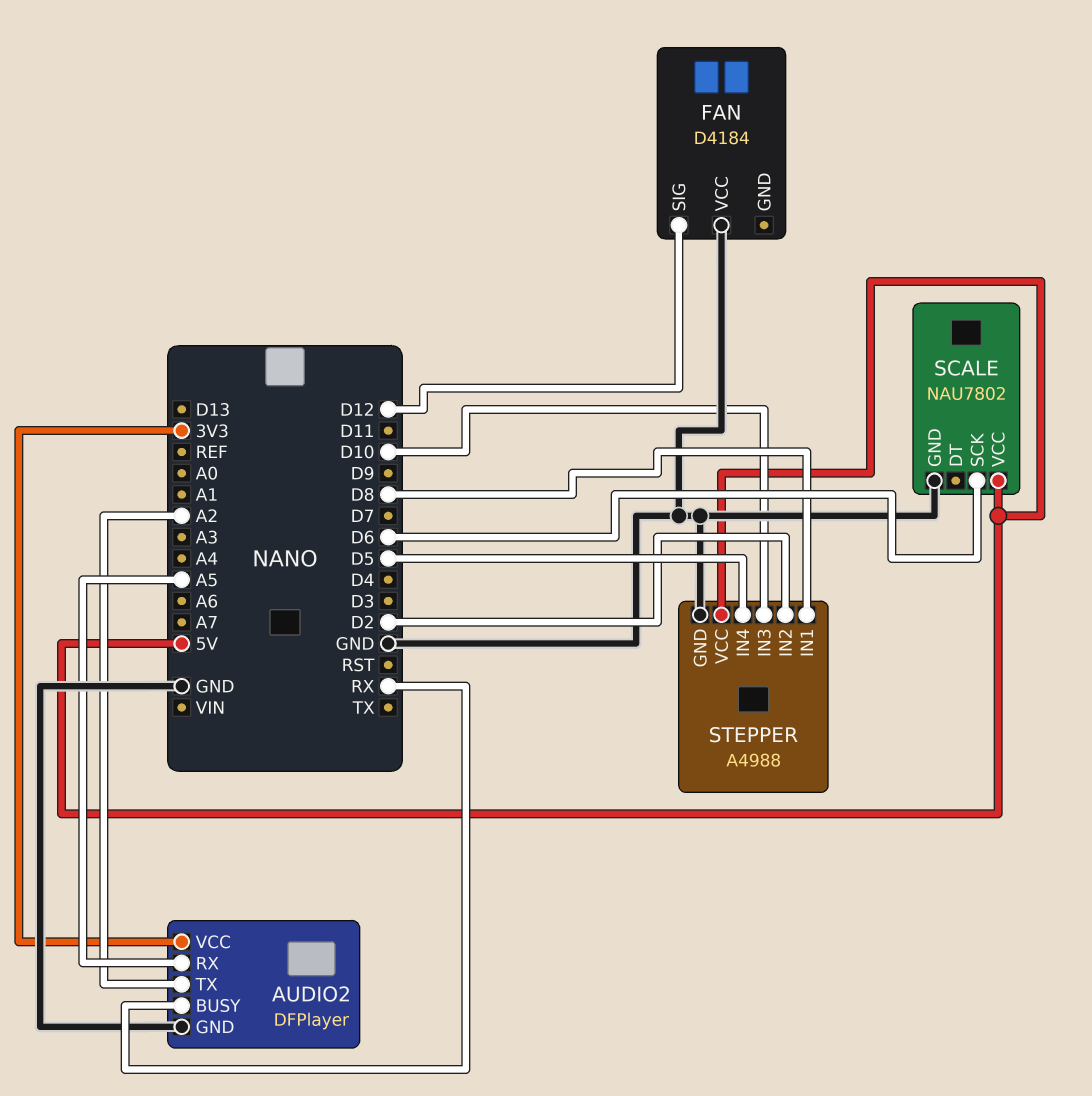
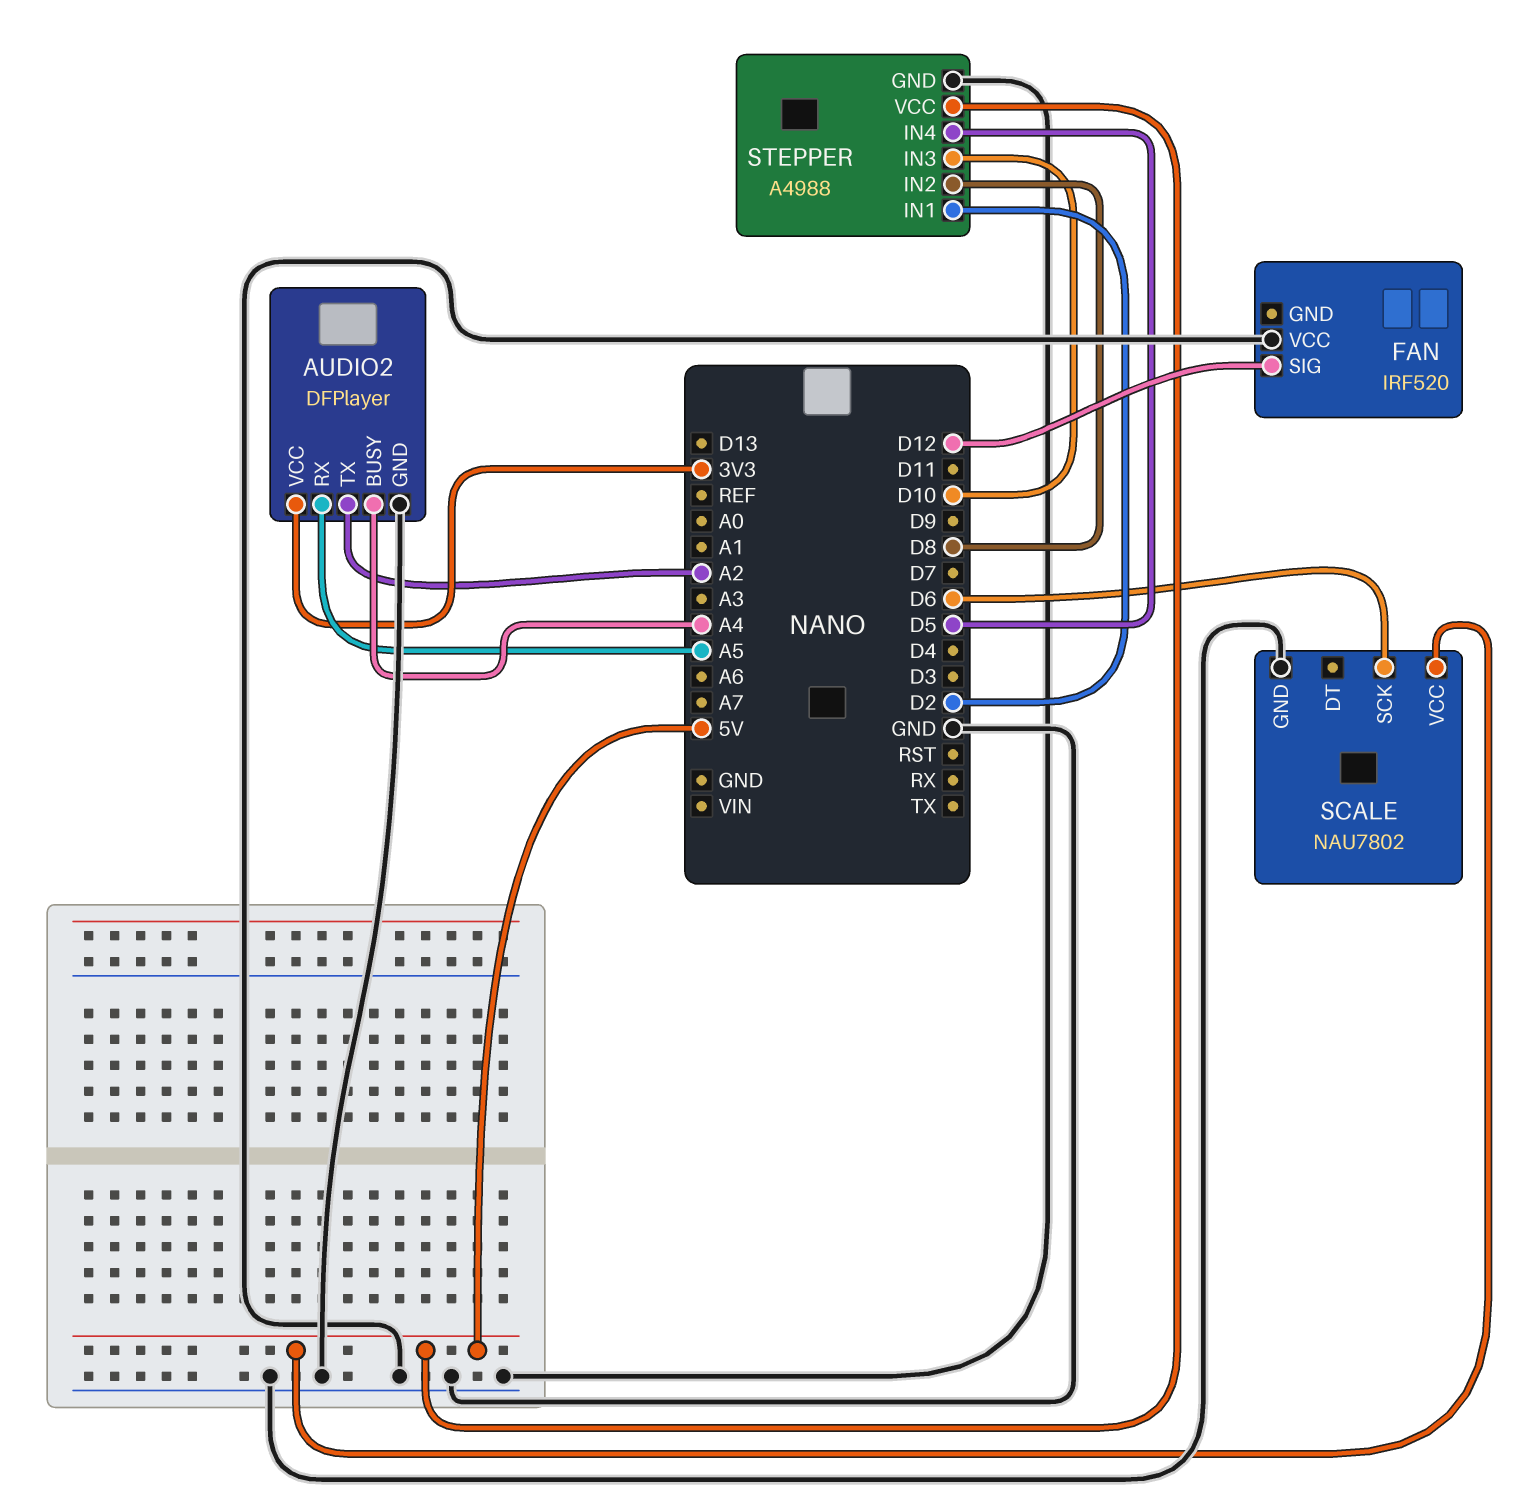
AUDIO2 pin BUSY: RX -> A4
FAN: D4184 -> IRF520
STEPPER pin IN1: D8 -> D2
STEPPER pin IN2: D2 -> D8

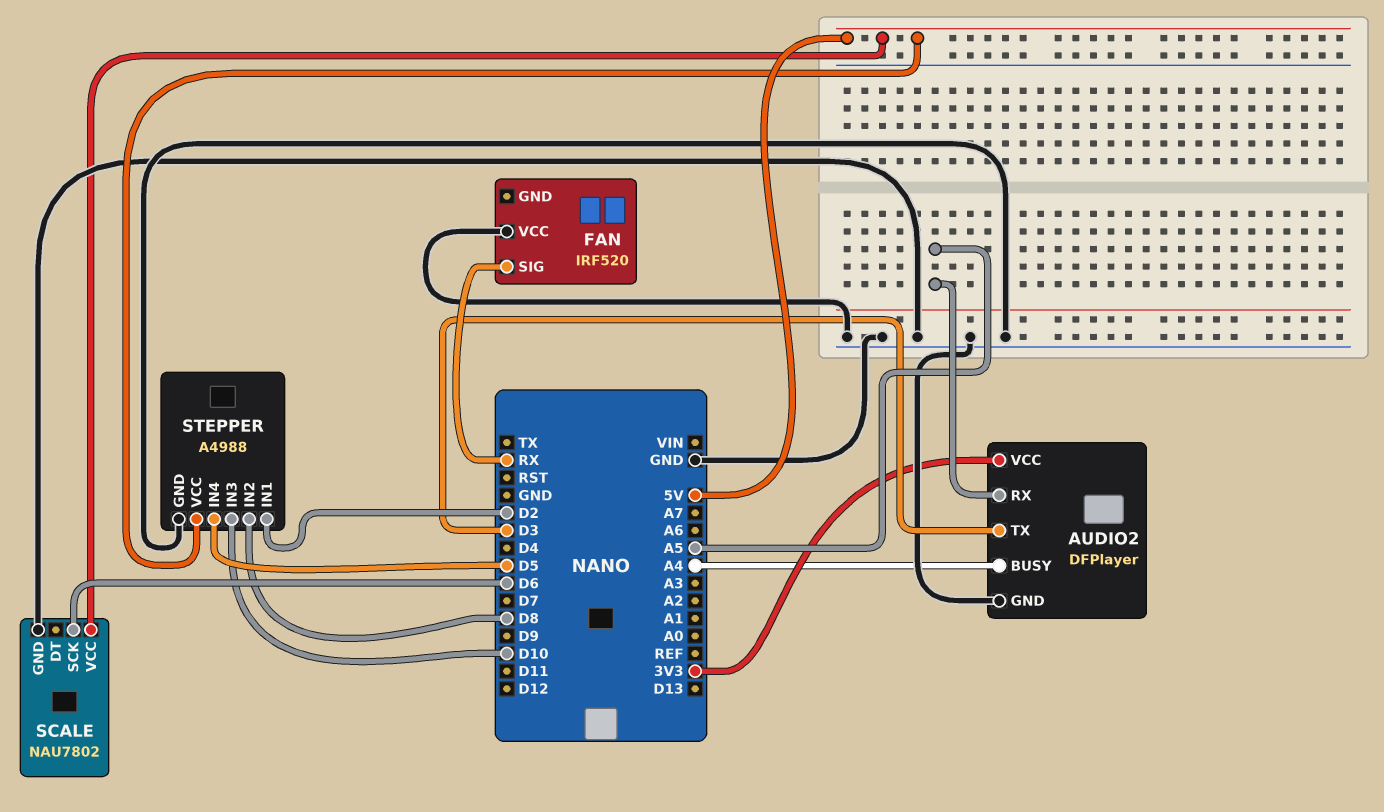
AUDIO2 pin TX: A2 -> D3
FAN pin SIG: D12 -> RX

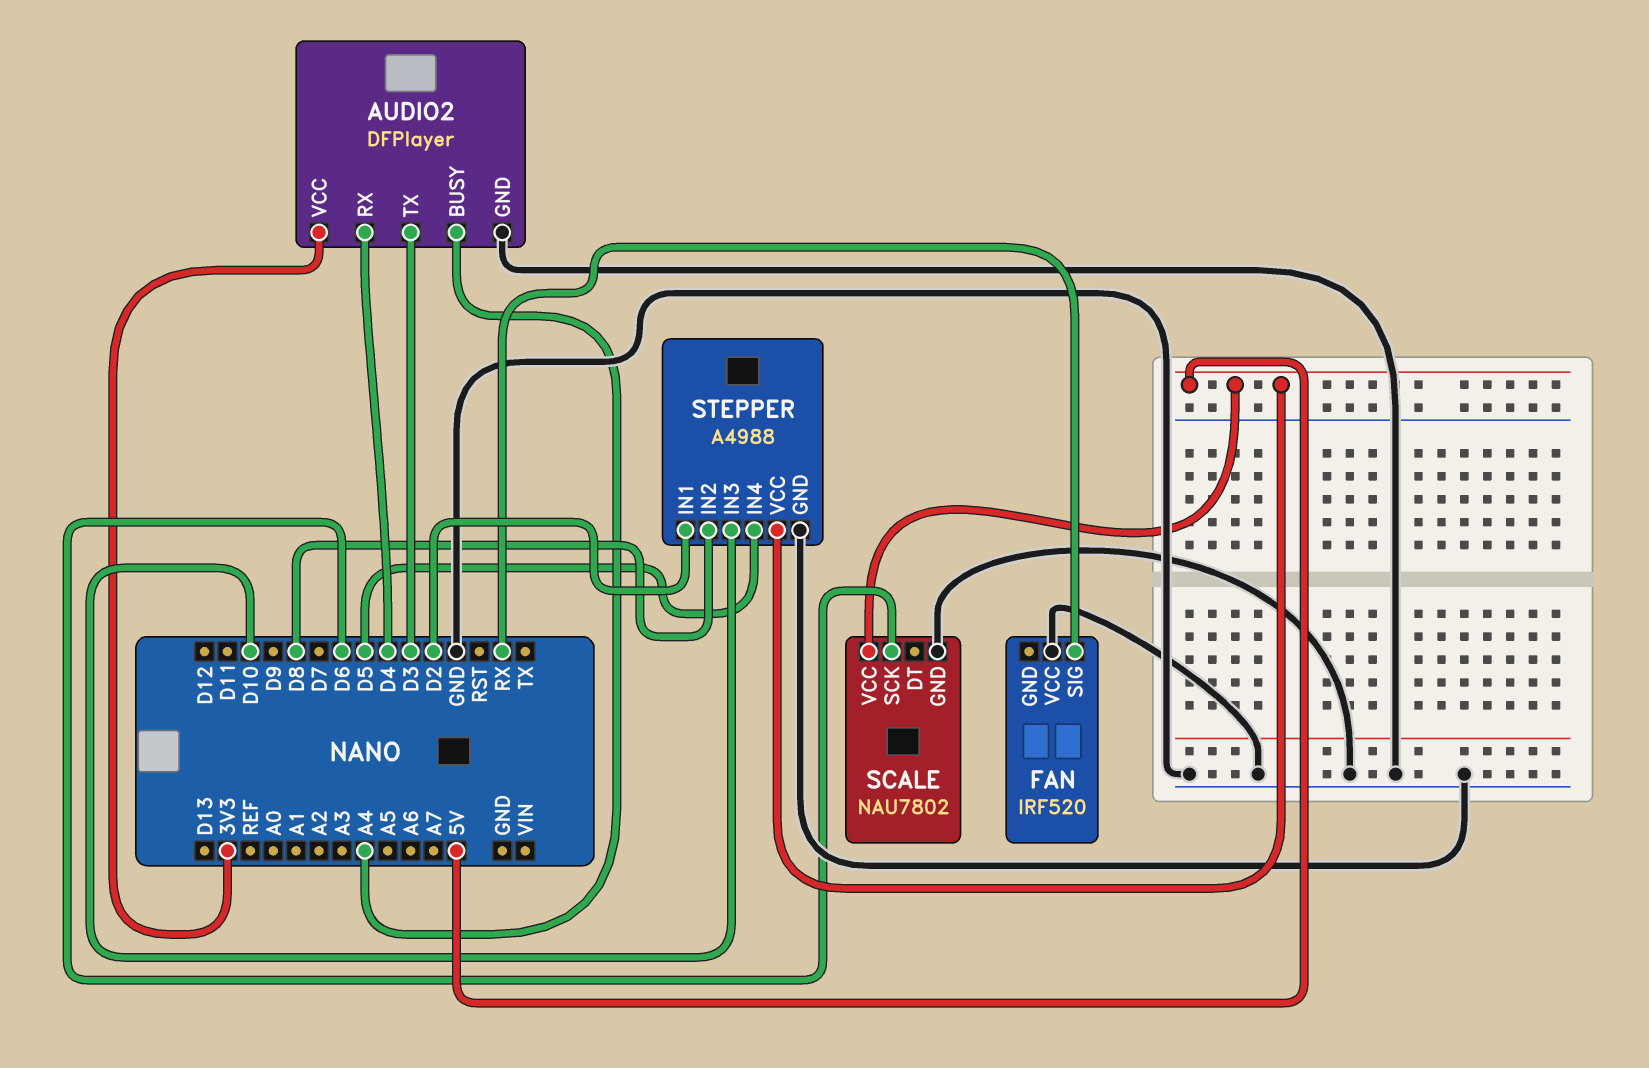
AUDIO2 pin RX: A5 -> D4

